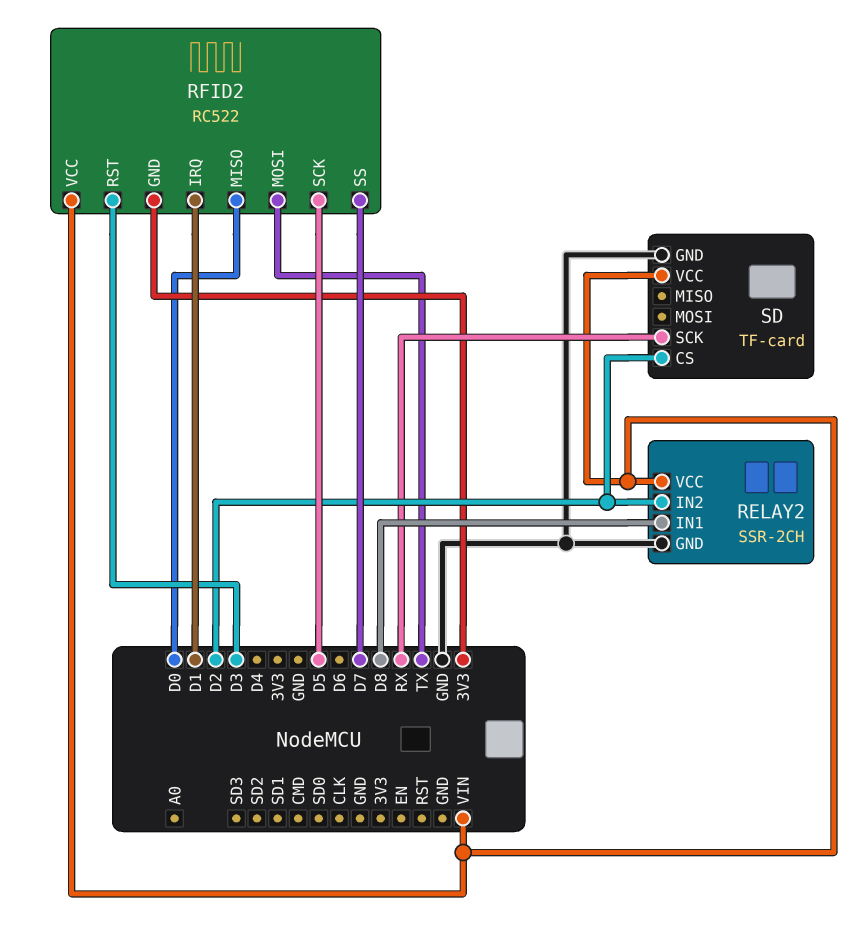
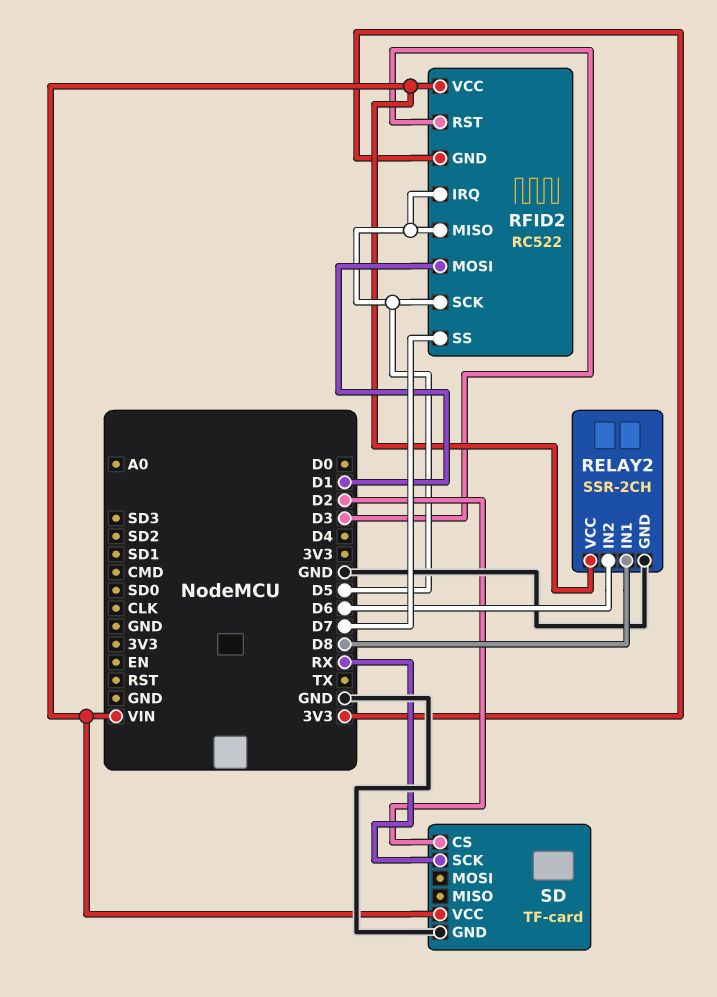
RELAY2 pin IN2: D2 -> D6
RFID2 pin IRQ: D1 -> D5
RFID2 pin MISO: D0 -> D5
RFID2 pin MOSI: TX -> D1

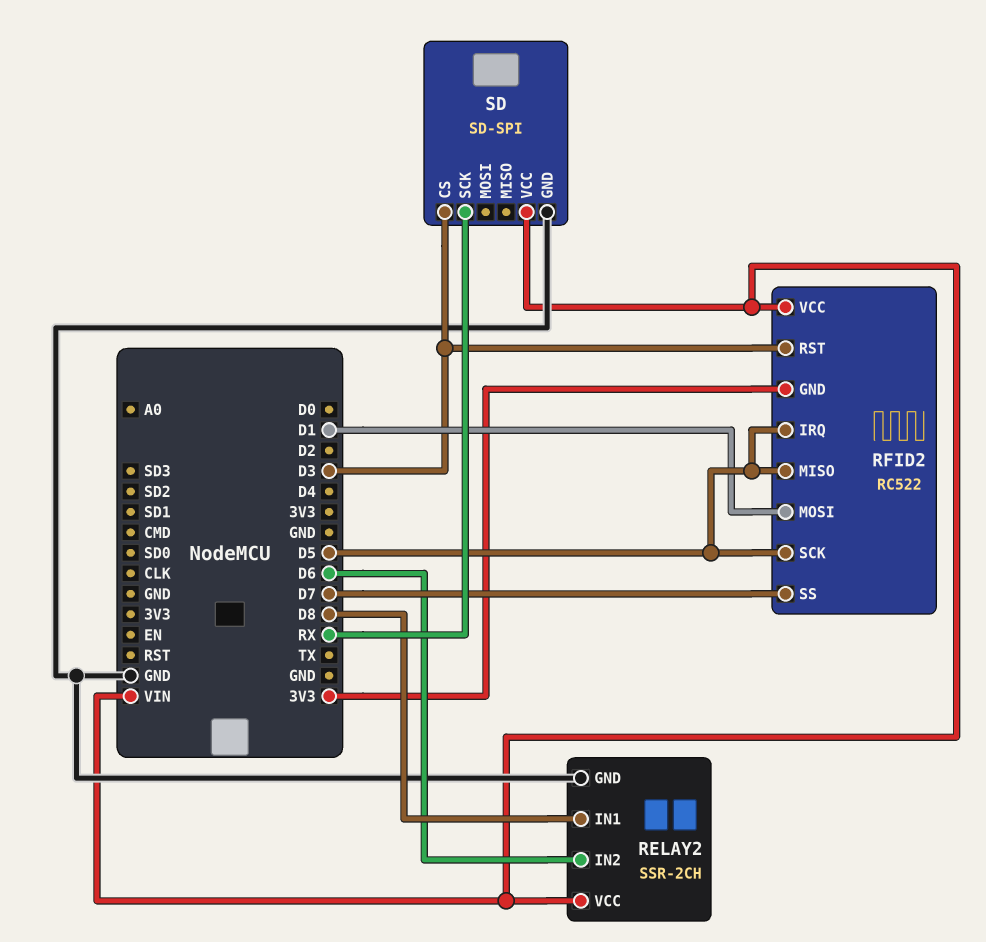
SD: TF-card -> SD-SPI
SD pin CS: D2 -> D3

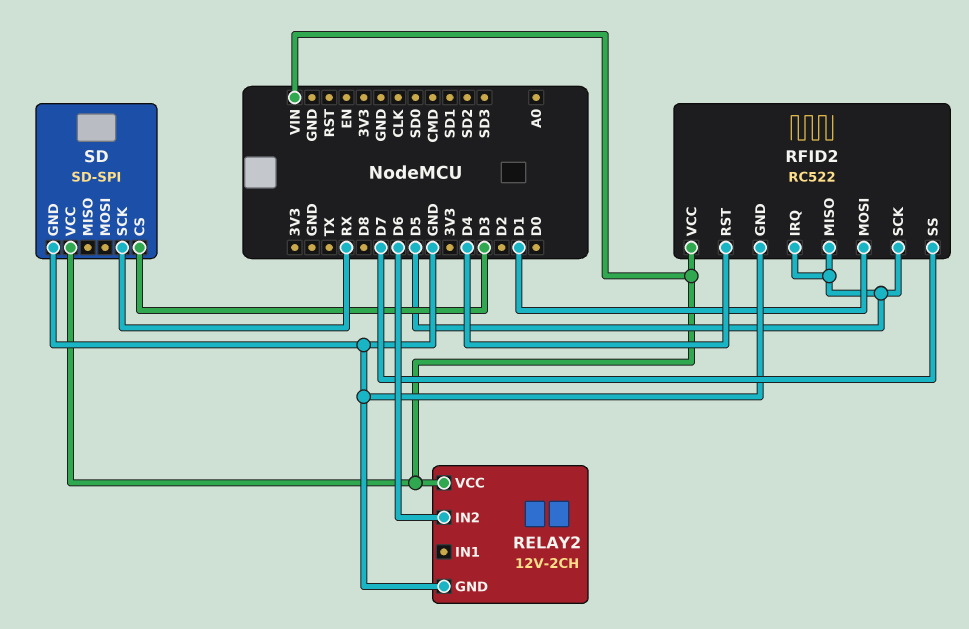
RELAY2: SSR-2CH -> 12V-2CH
RELAY2 pin IN1: D8 -> none
RFID2 pin GND: 3V3 -> GND
RFID2 pin RST: D3 -> D4

